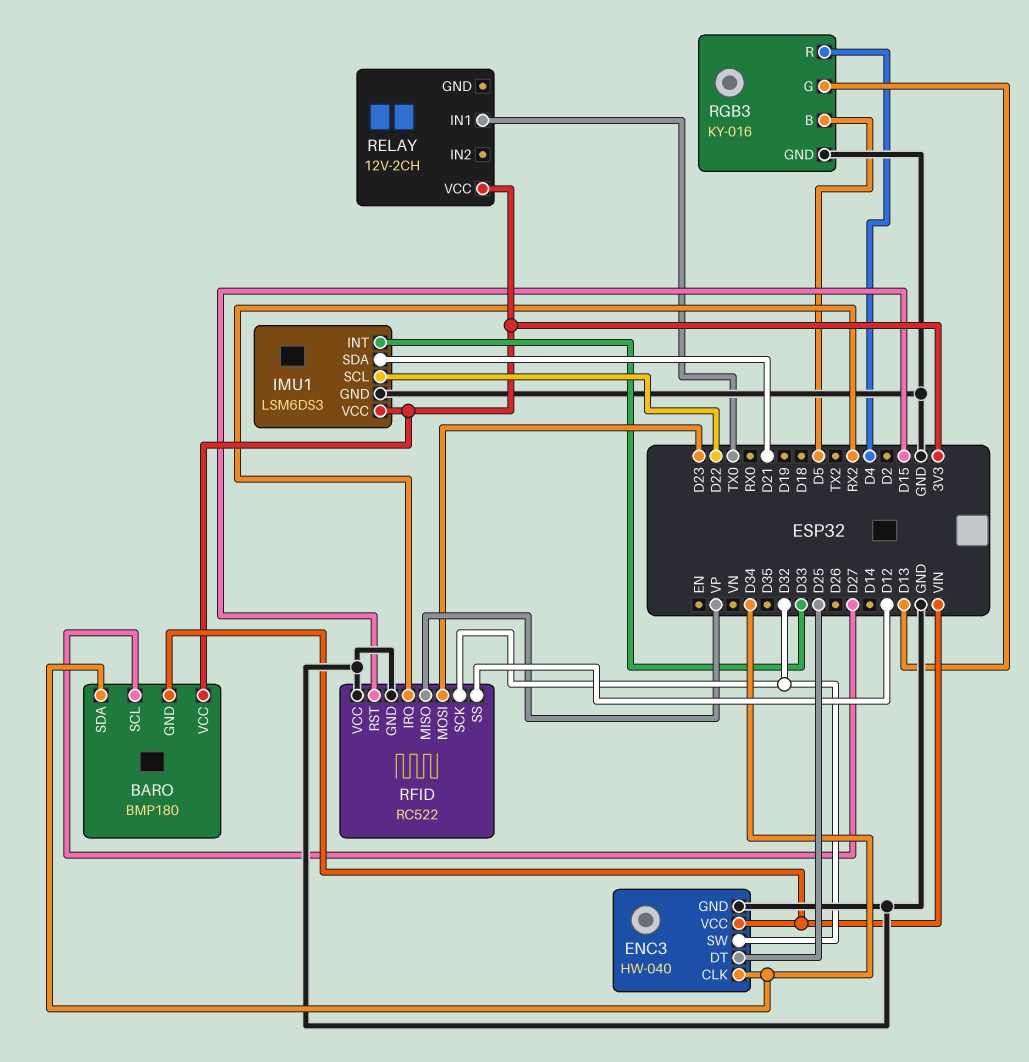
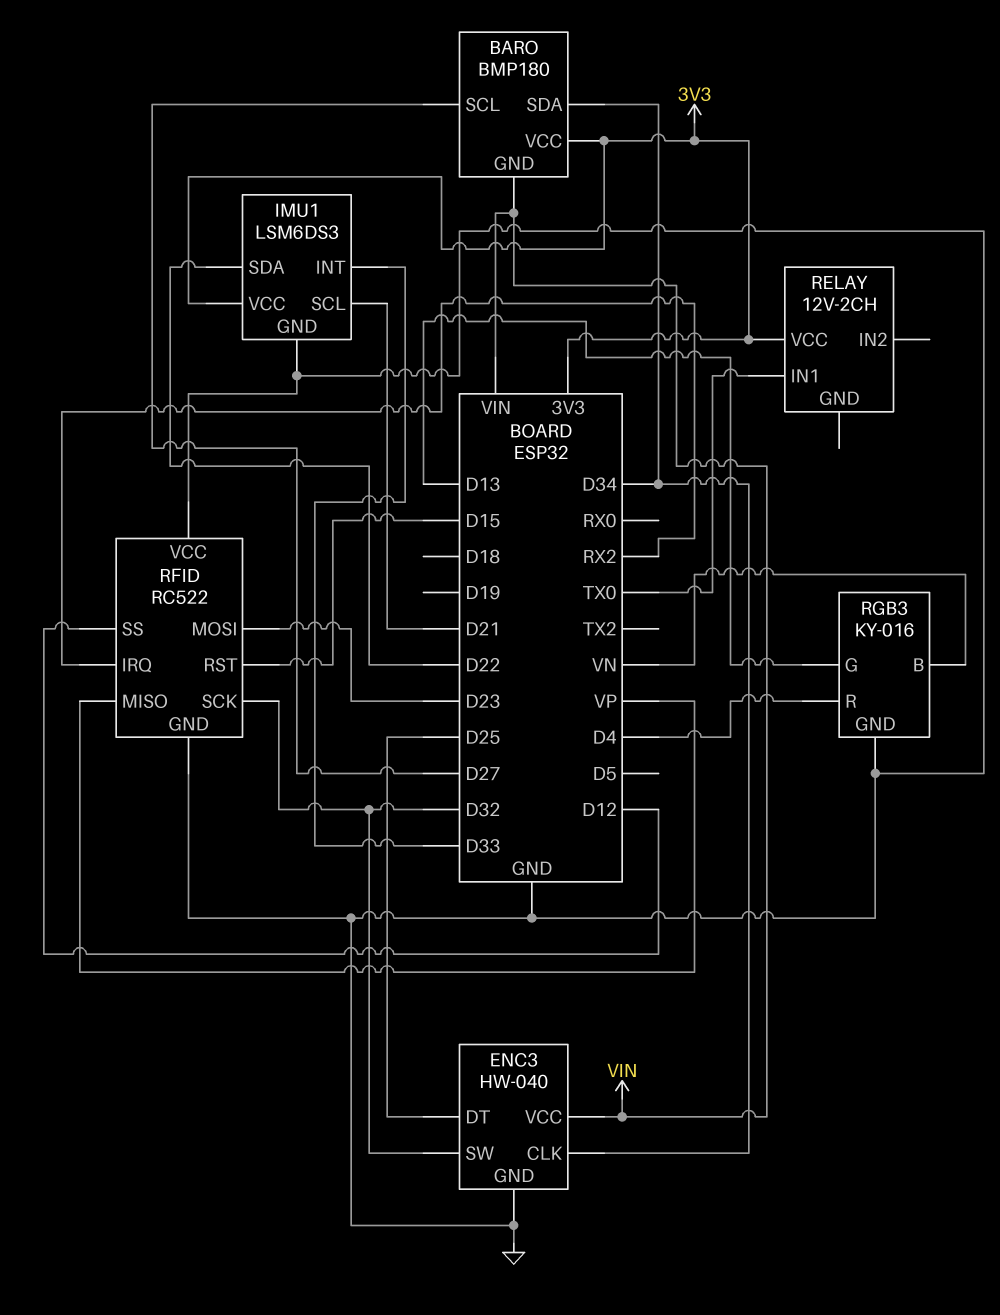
IMU1 pin SCL: D22 -> D21
IMU1 pin SDA: D21 -> D22
RGB3 pin B: D5 -> VN

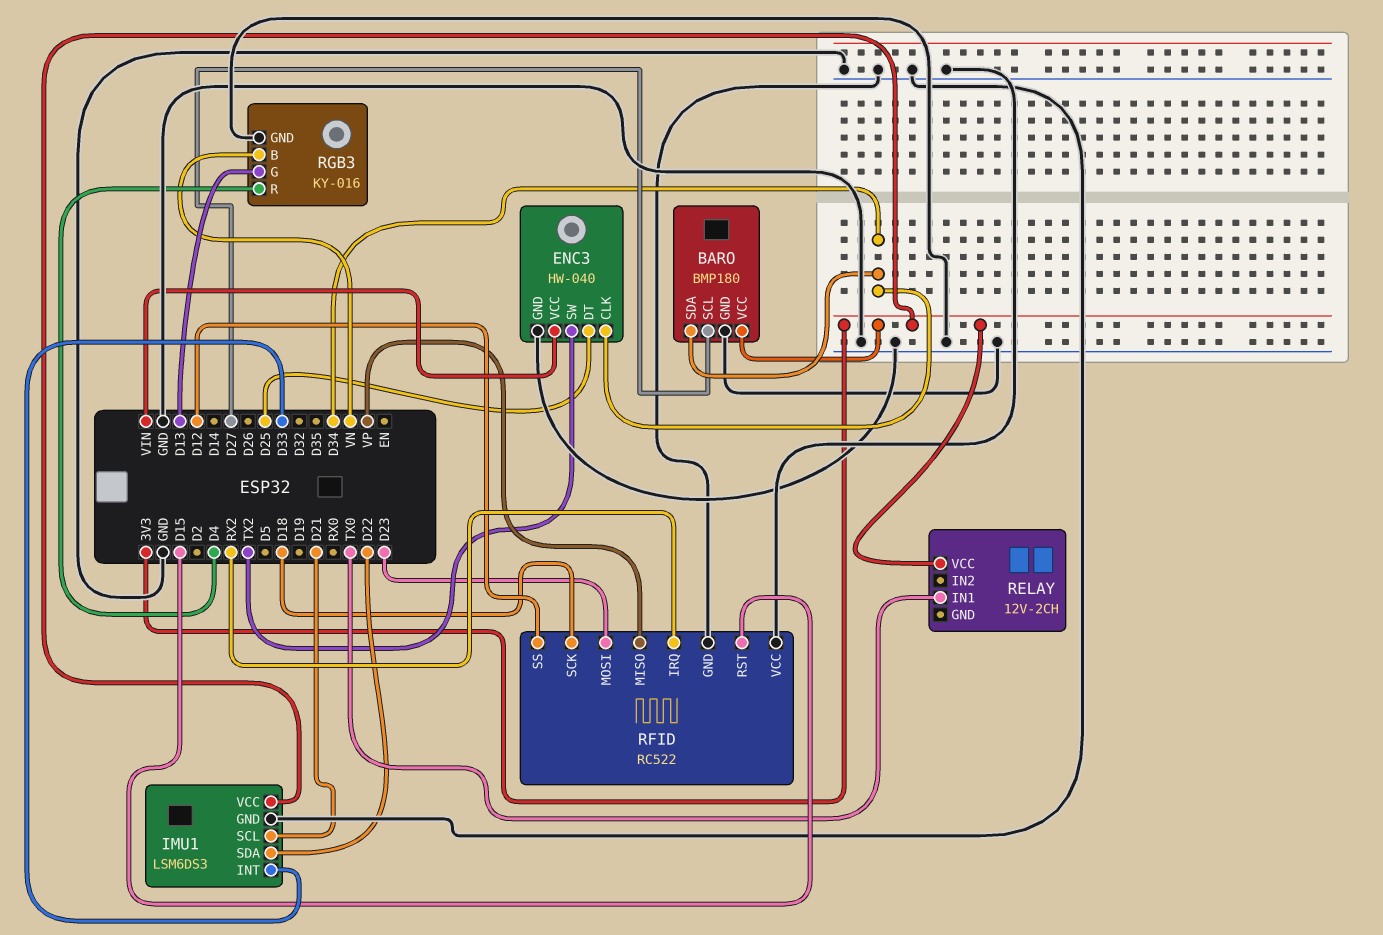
BARO pin GND: VIN -> GND
ENC3 pin SW: D32 -> TX2
RFID pin SCK: D32 -> D18

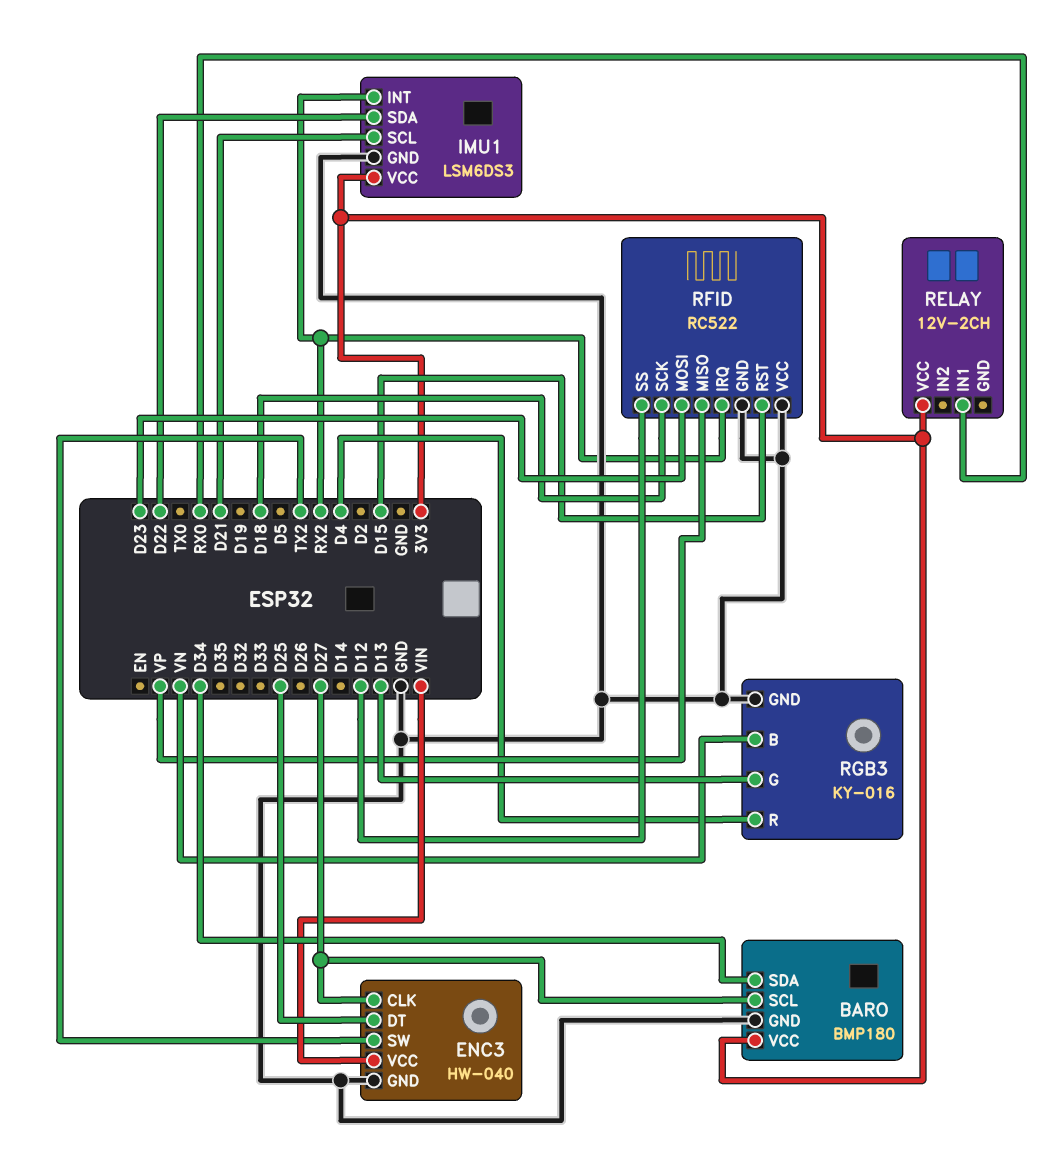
ENC3 pin CLK: D34 -> D27
IMU1 pin INT: D33 -> RX2
RELAY pin IN1: TX0 -> RX0

